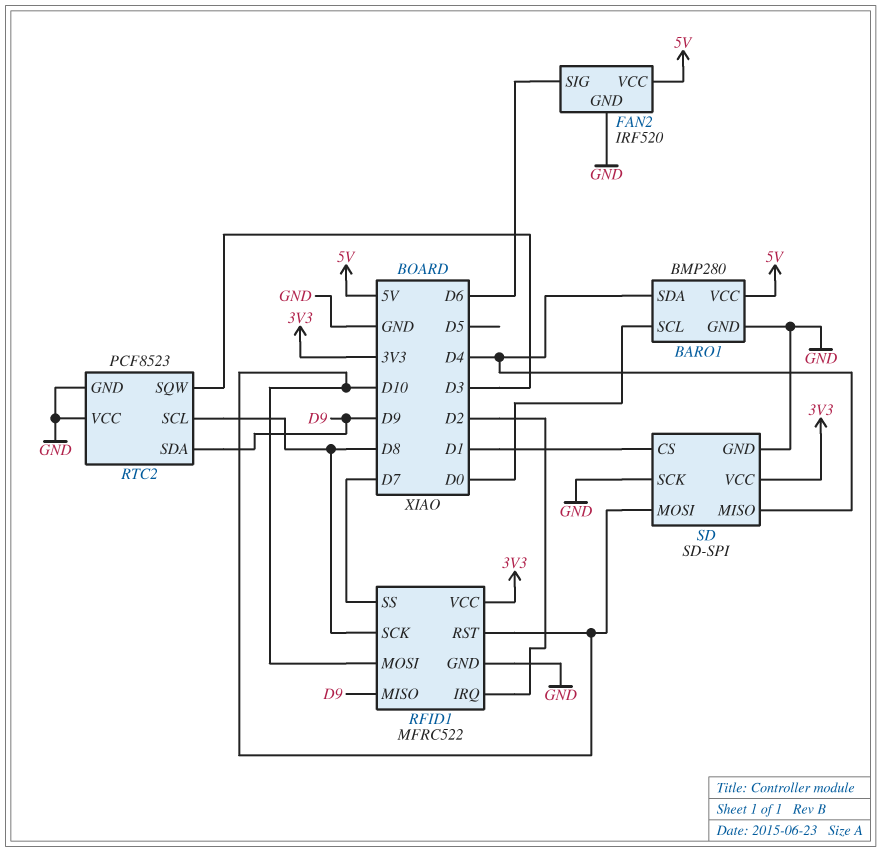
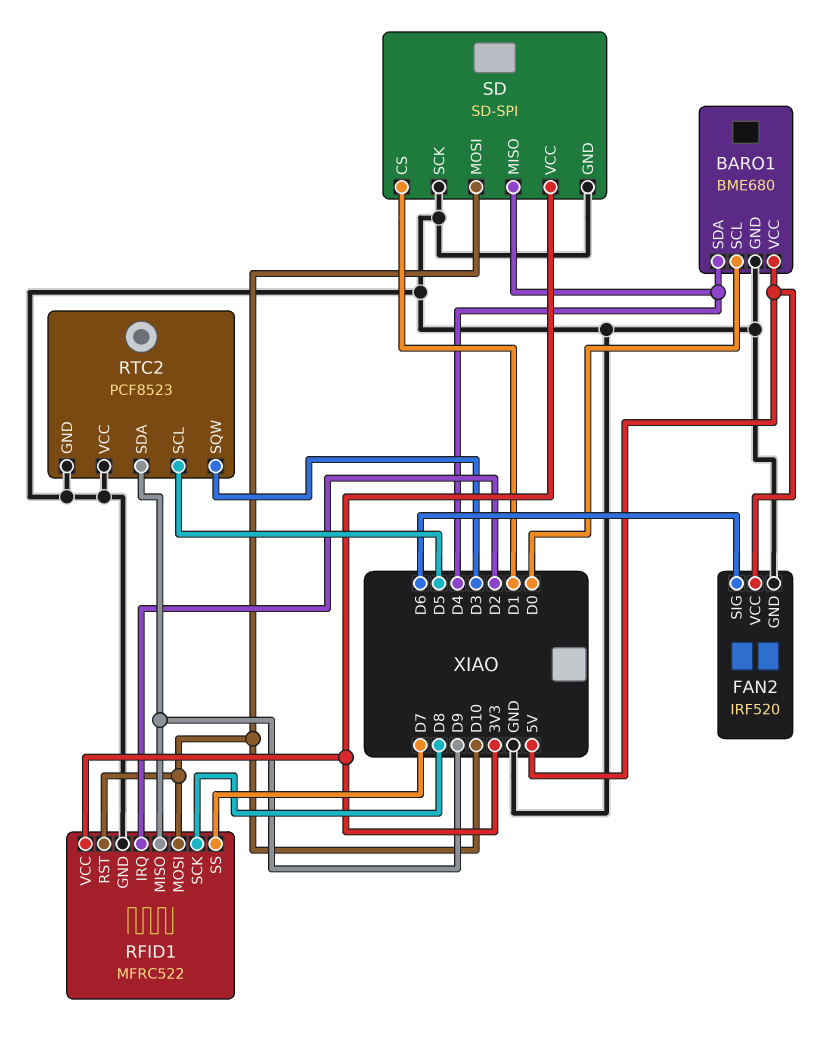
BARO1: BMP280 -> BME680
RTC2 pin SCL: D8 -> D5

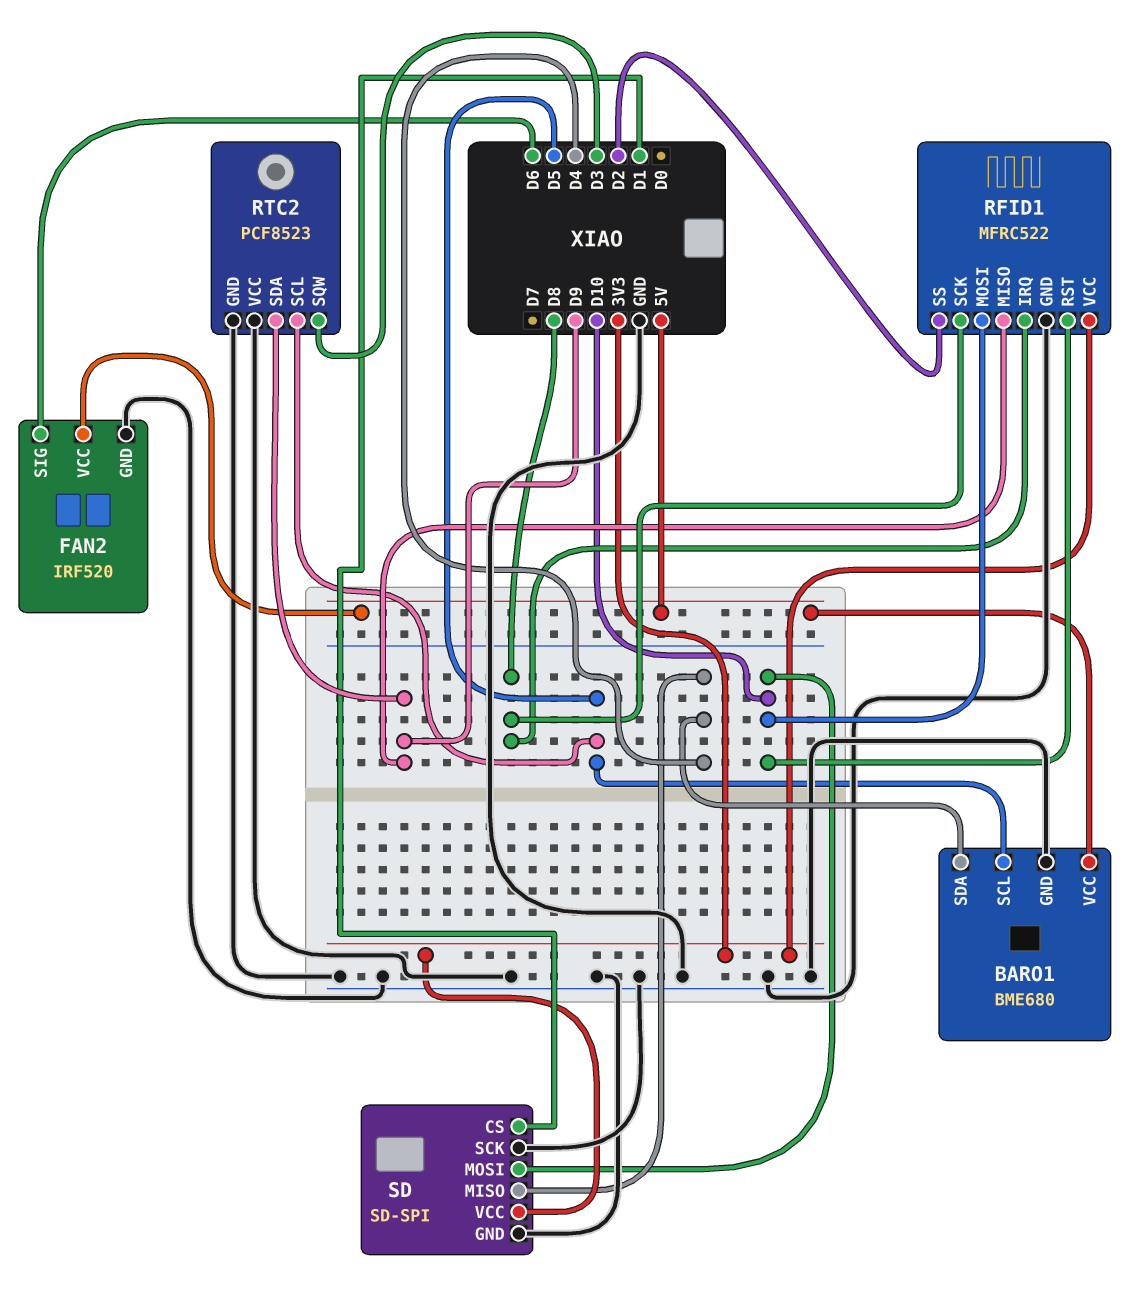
BARO1 pin SCL: D0 -> D5
RFID1 pin IRQ: D2 -> D8
RFID1 pin SS: D7 -> D2

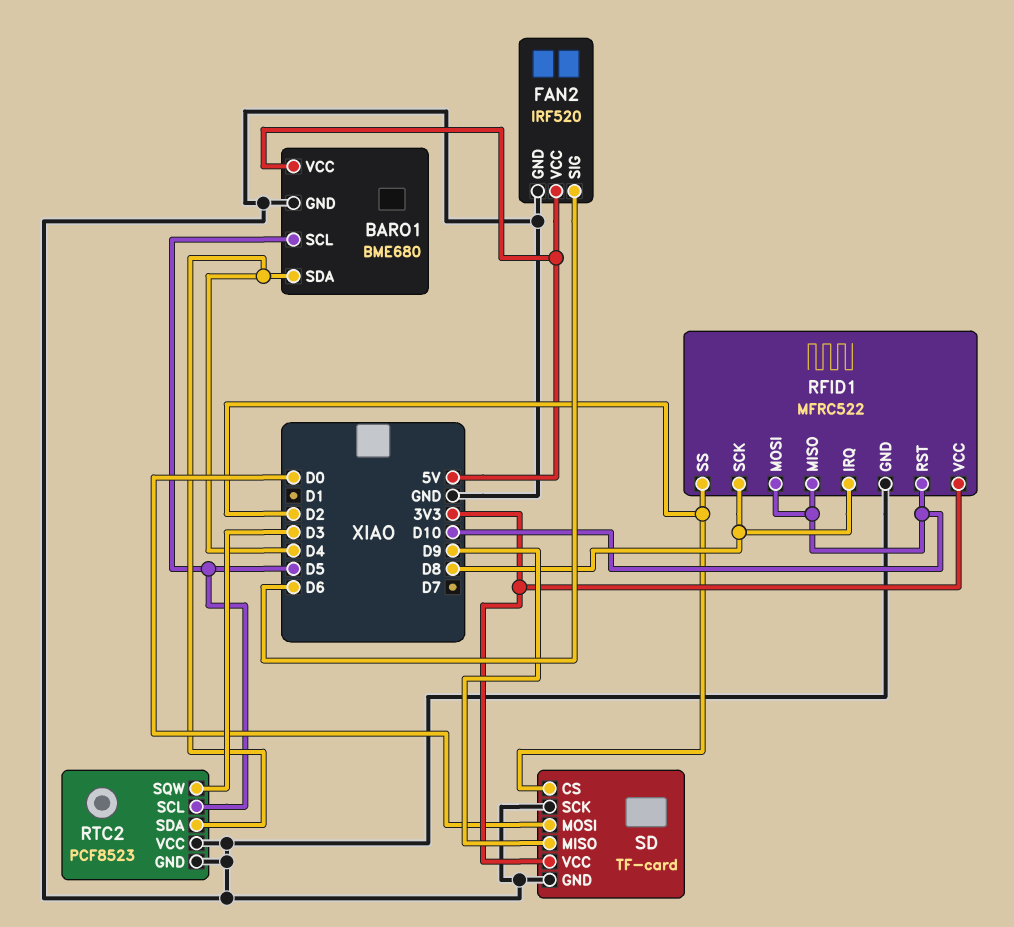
RFID1 pin MISO: D9 -> D10
RTC2 pin SDA: D9 -> D4
SD: SD-SPI -> TF-card
SD pin CS: D1 -> D2
SD pin MISO: D4 -> D9
SD pin MOSI: D10 -> D0

